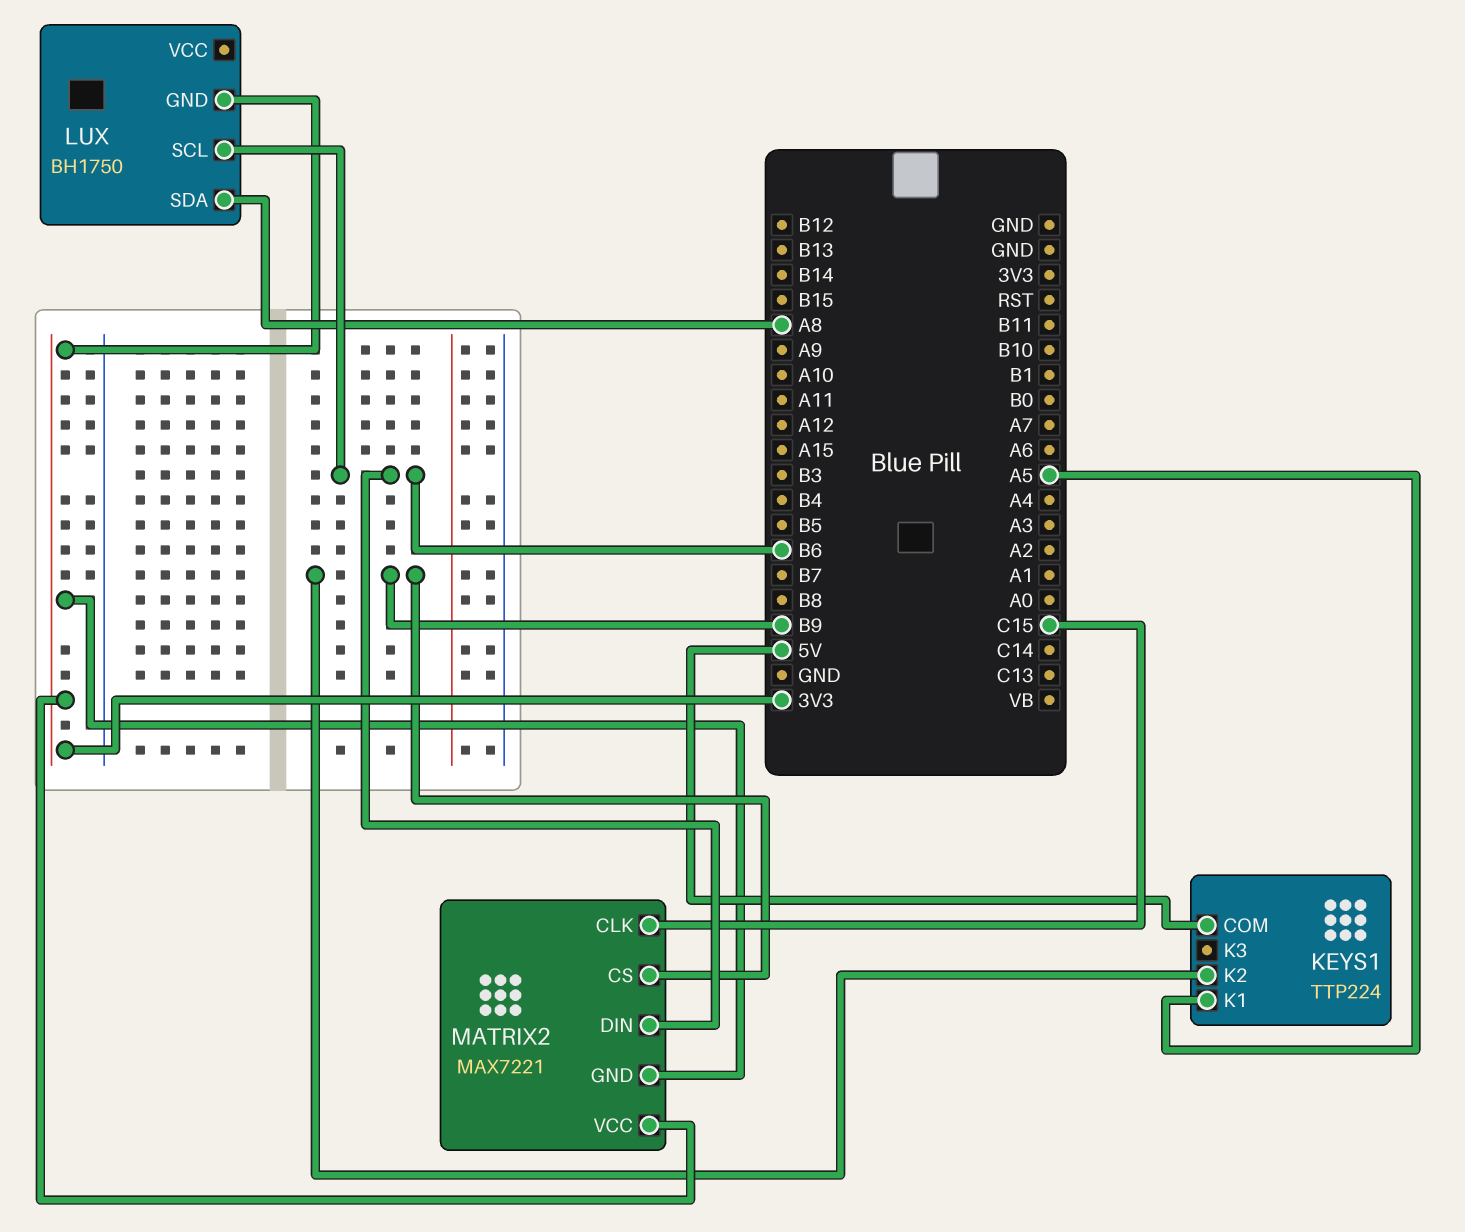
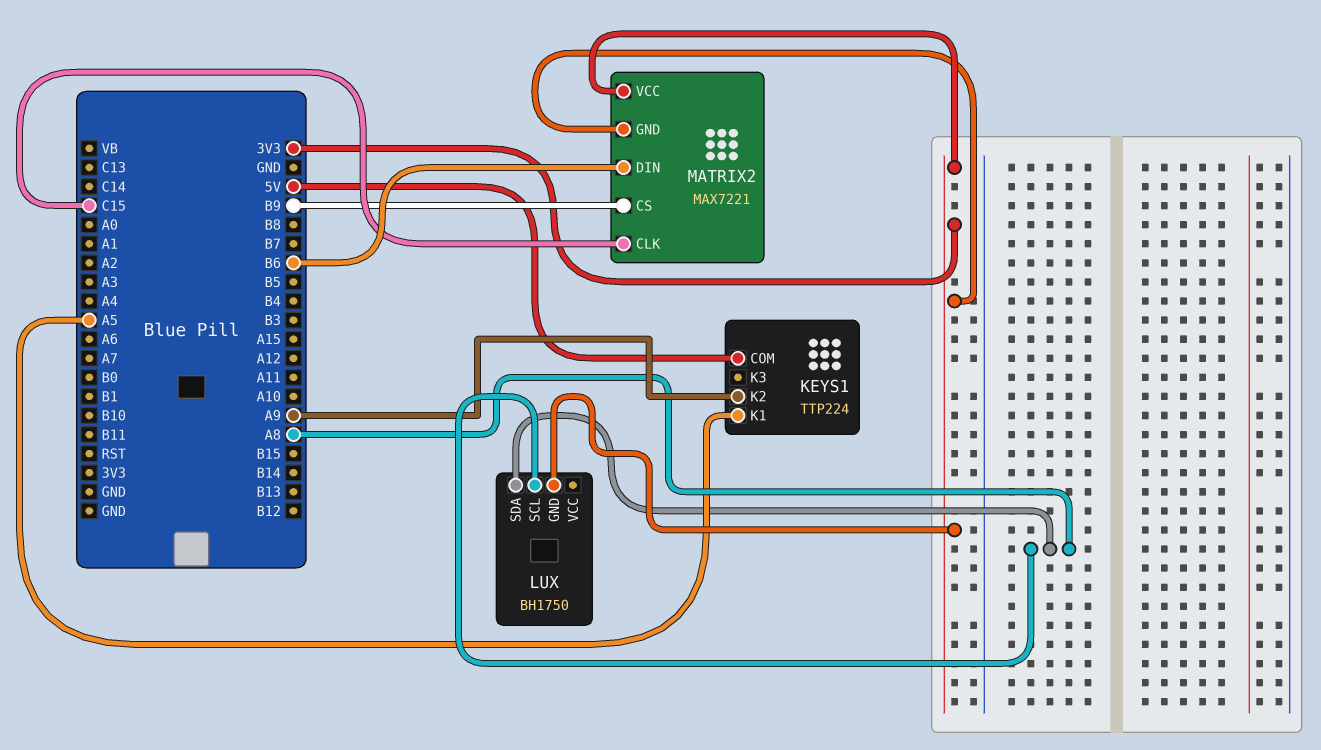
KEYS1 pin K2: B9 -> A9
LUX pin SCL: B6 -> A8

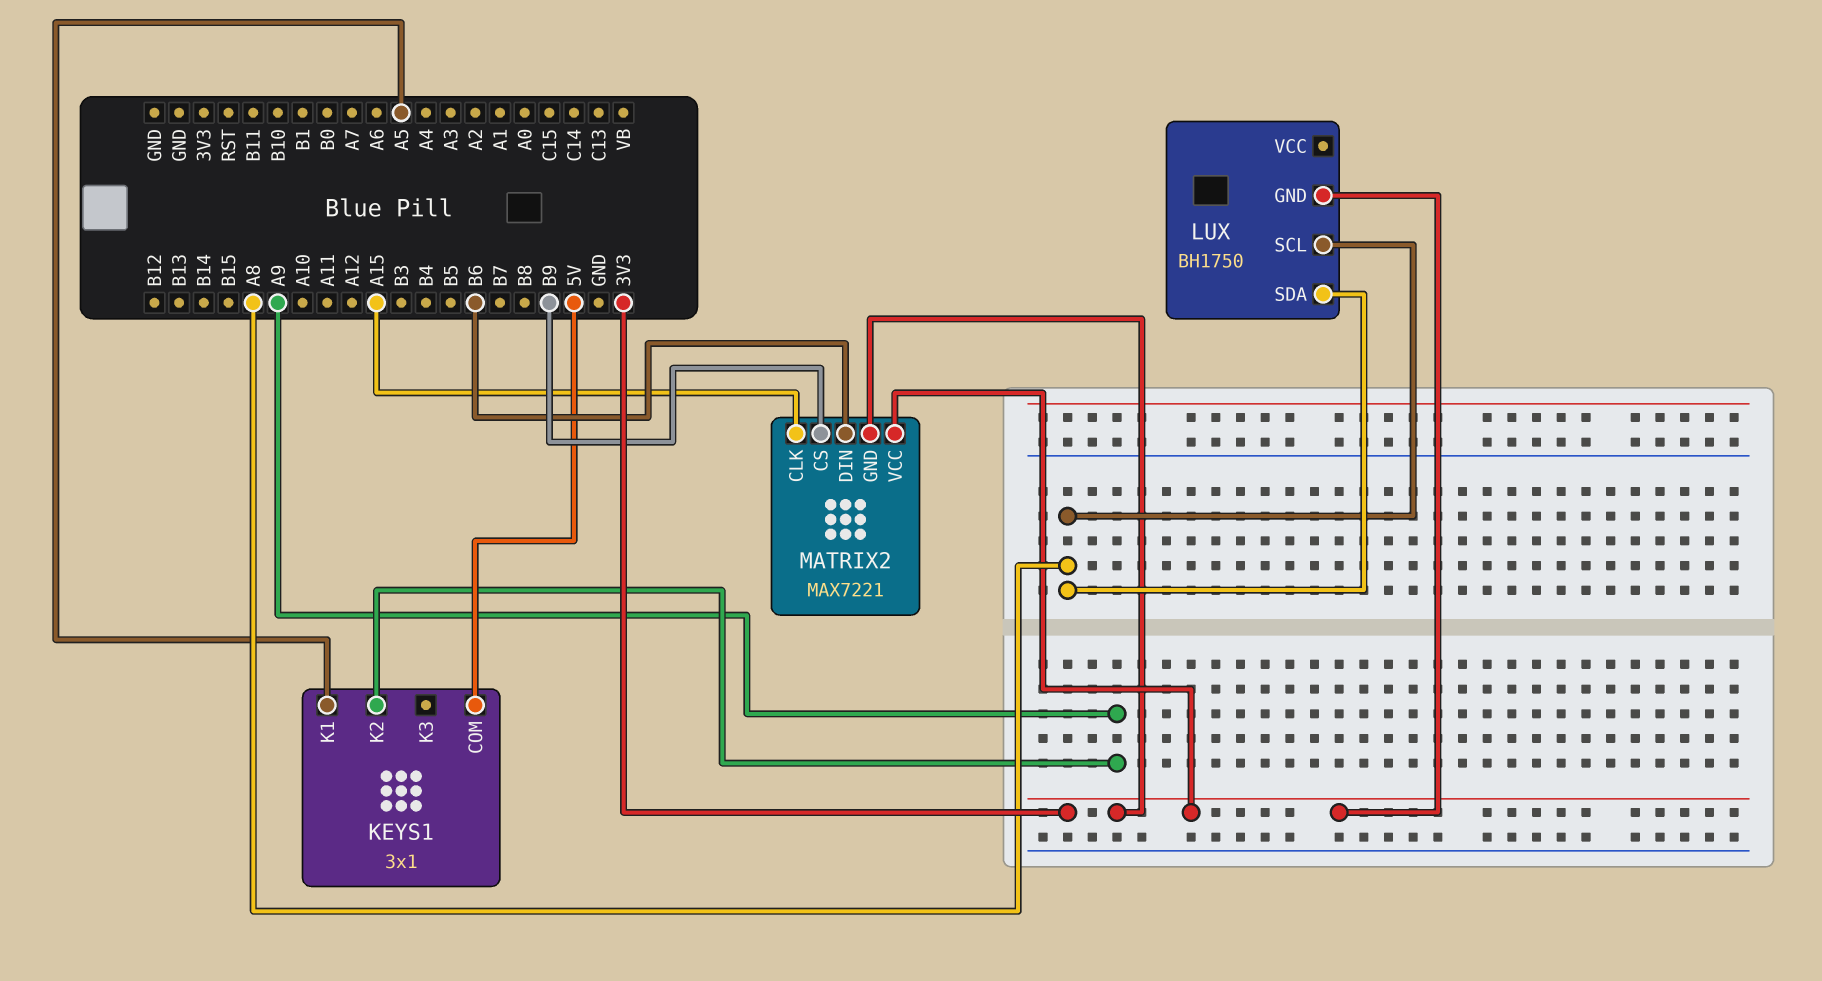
KEYS1: TTP224 -> 3x1
MATRIX2 pin CLK: C15 -> A15

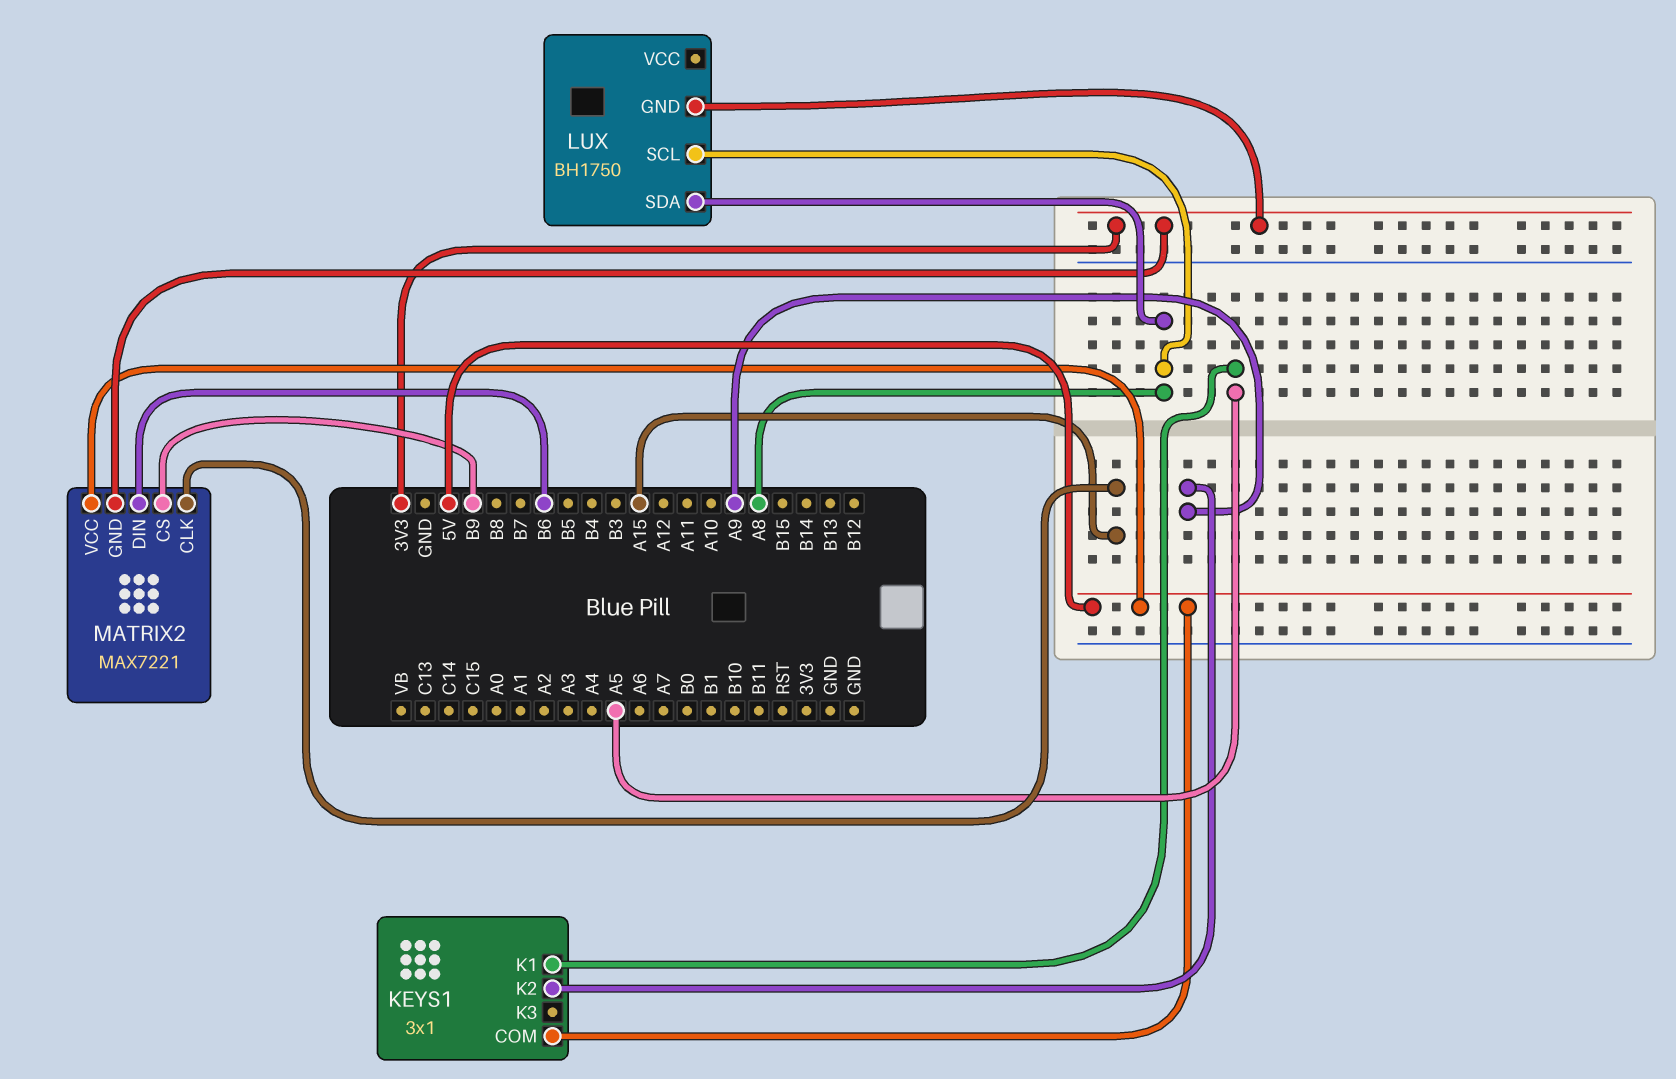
MATRIX2 pin VCC: 3V3 -> 5V

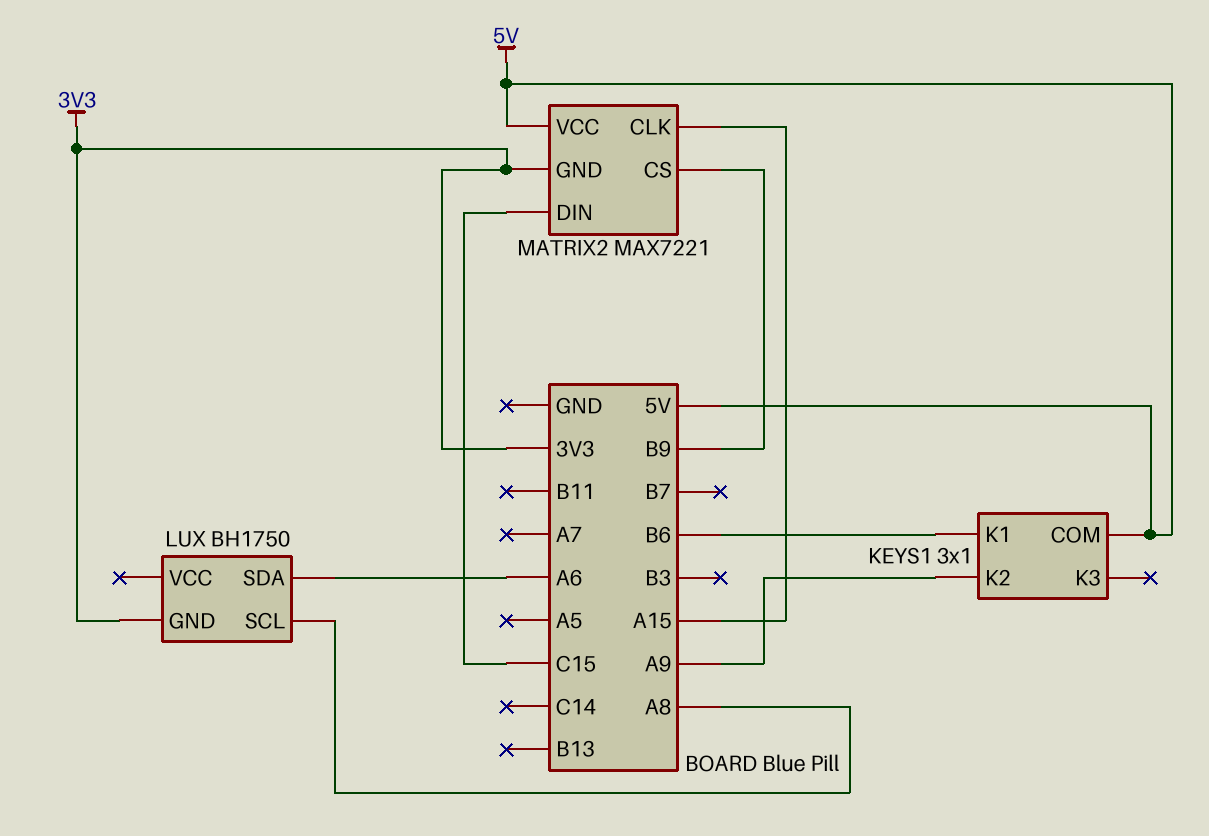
KEYS1 pin K1: A5 -> B6
LUX pin SDA: A8 -> A6
MATRIX2 pin DIN: B6 -> C15

